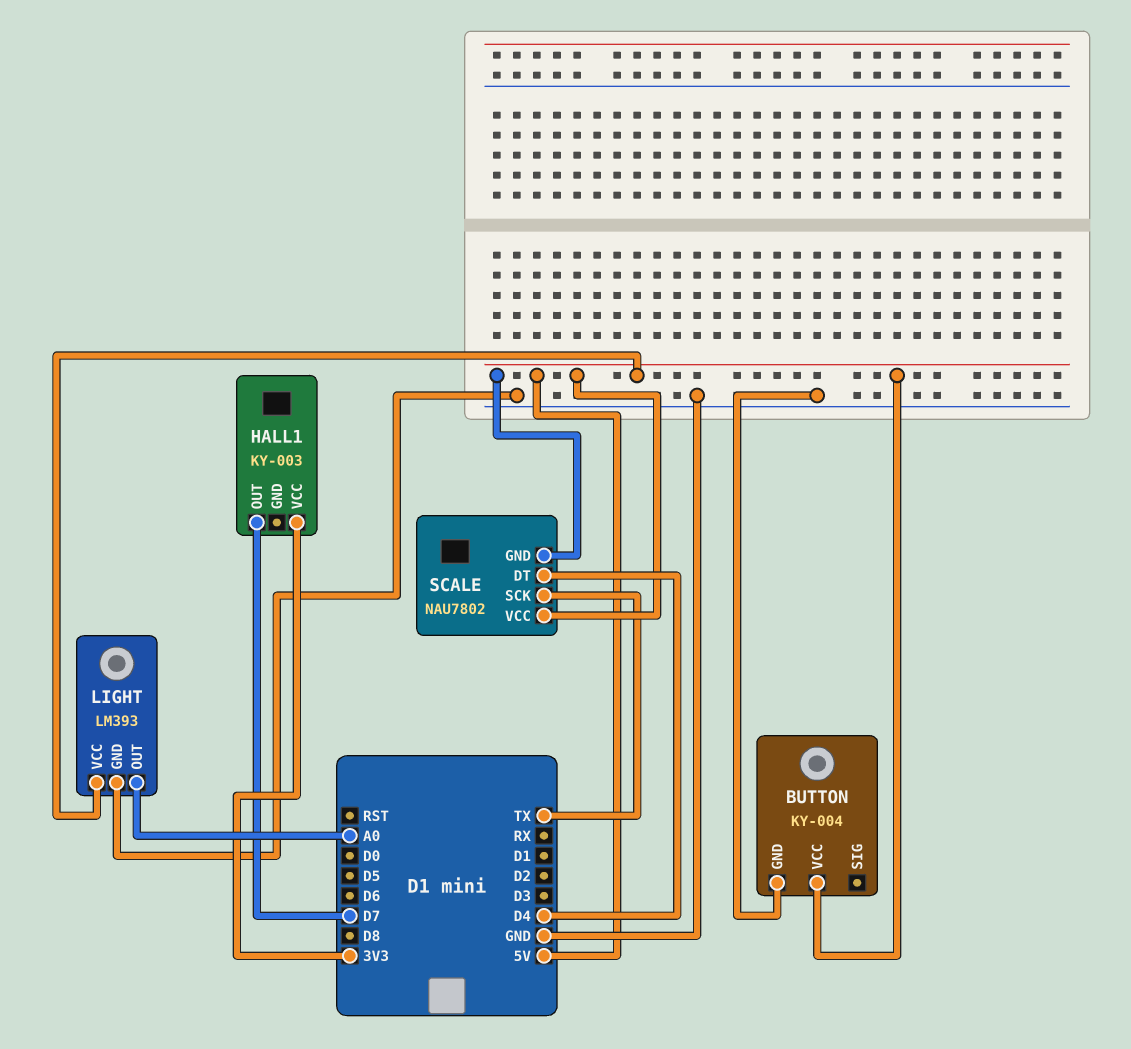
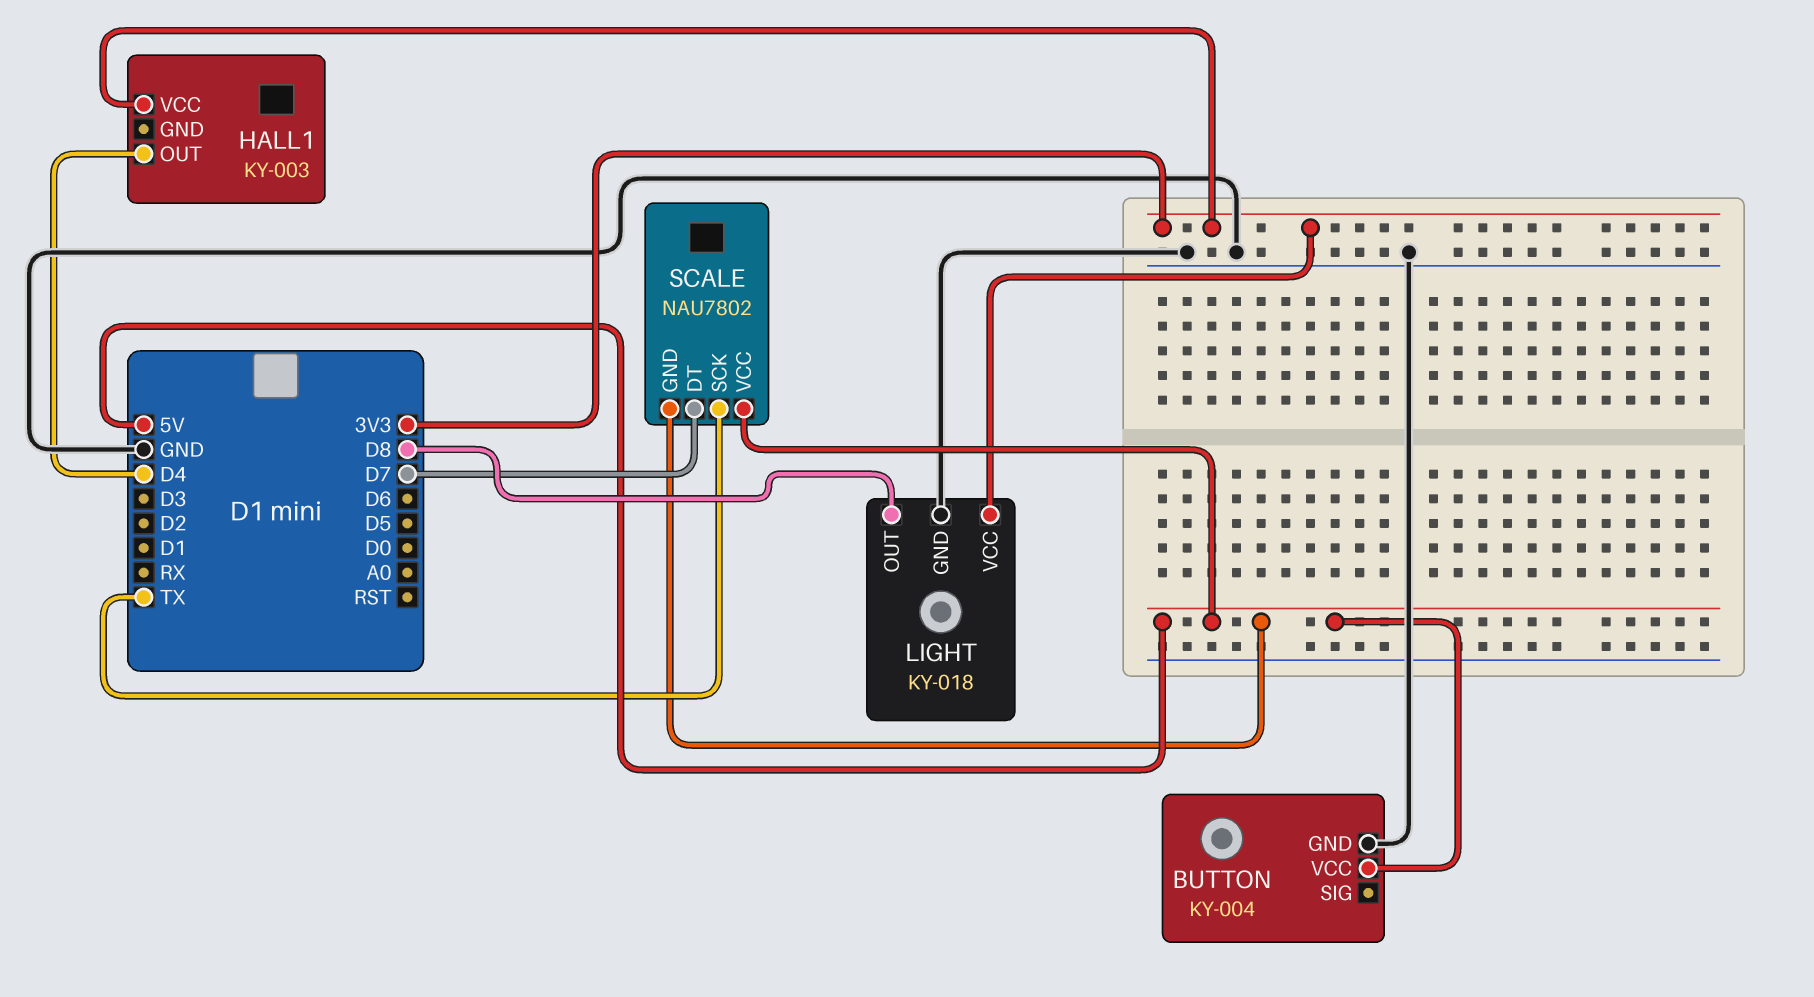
HALL1 pin OUT: D7 -> D4
LIGHT: LM393 -> KY-018
LIGHT pin OUT: A0 -> D8
LIGHT pin VCC: 5V -> 3V3
SCALE pin DT: D4 -> D7

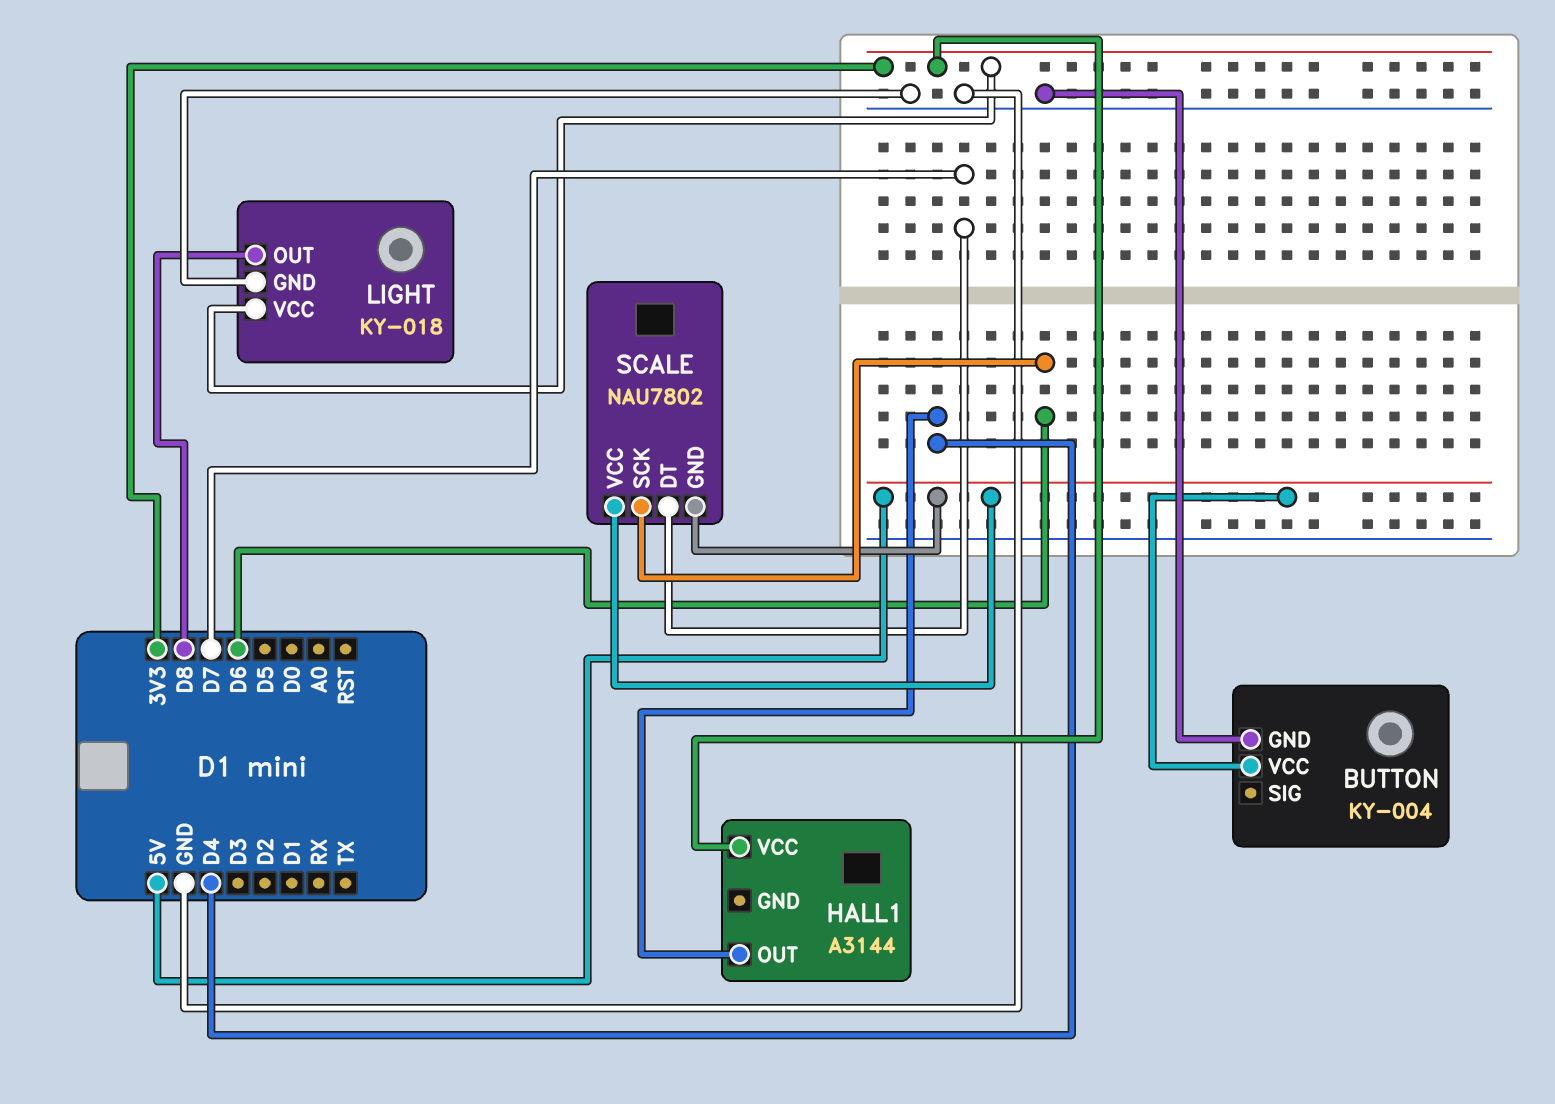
HALL1: KY-003 -> A3144
SCALE pin SCK: TX -> D6

